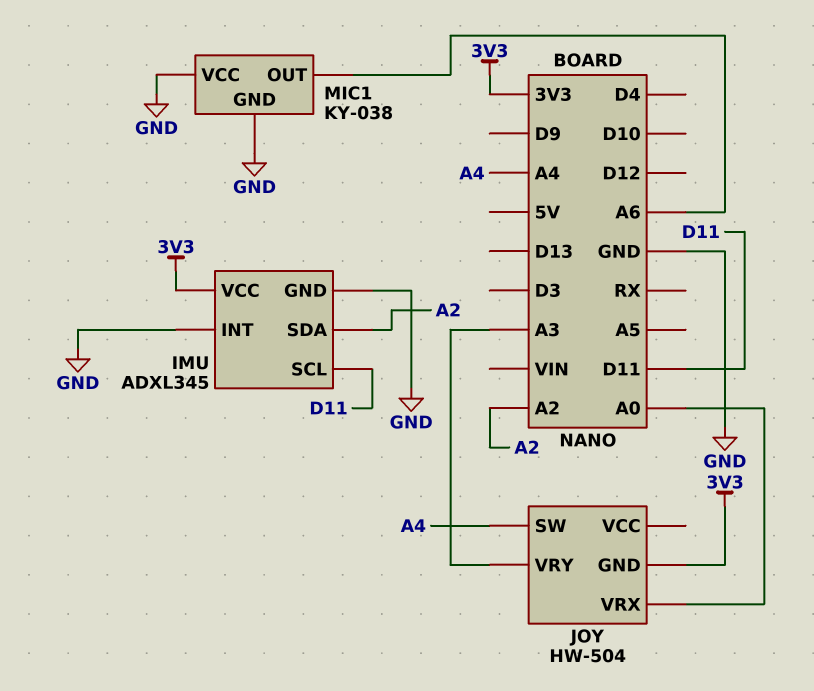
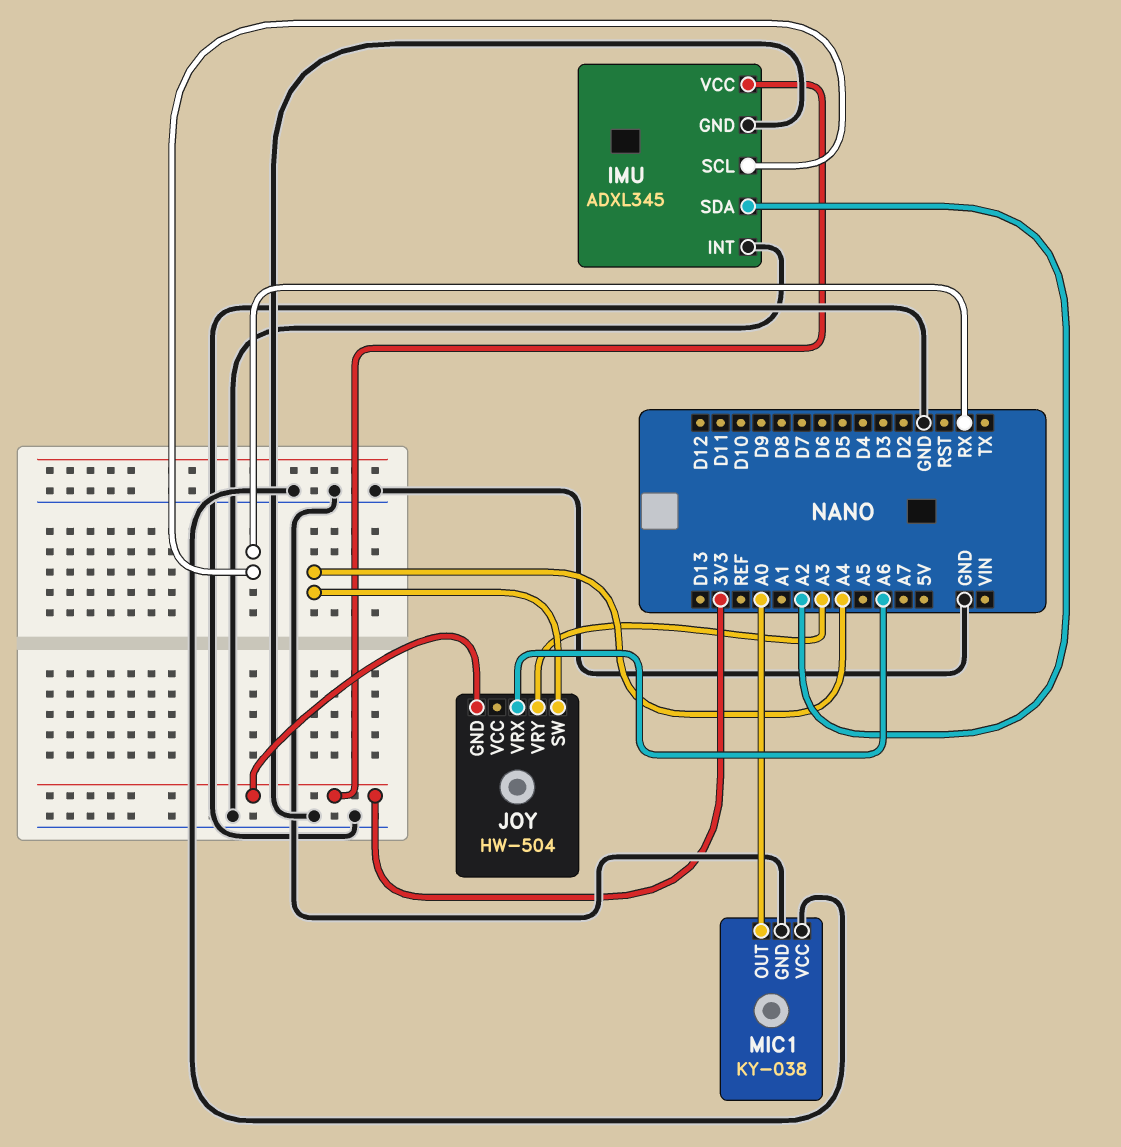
IMU pin SCL: D11 -> RX
JOY pin VRX: A0 -> A6
MIC1 pin OUT: A6 -> A0

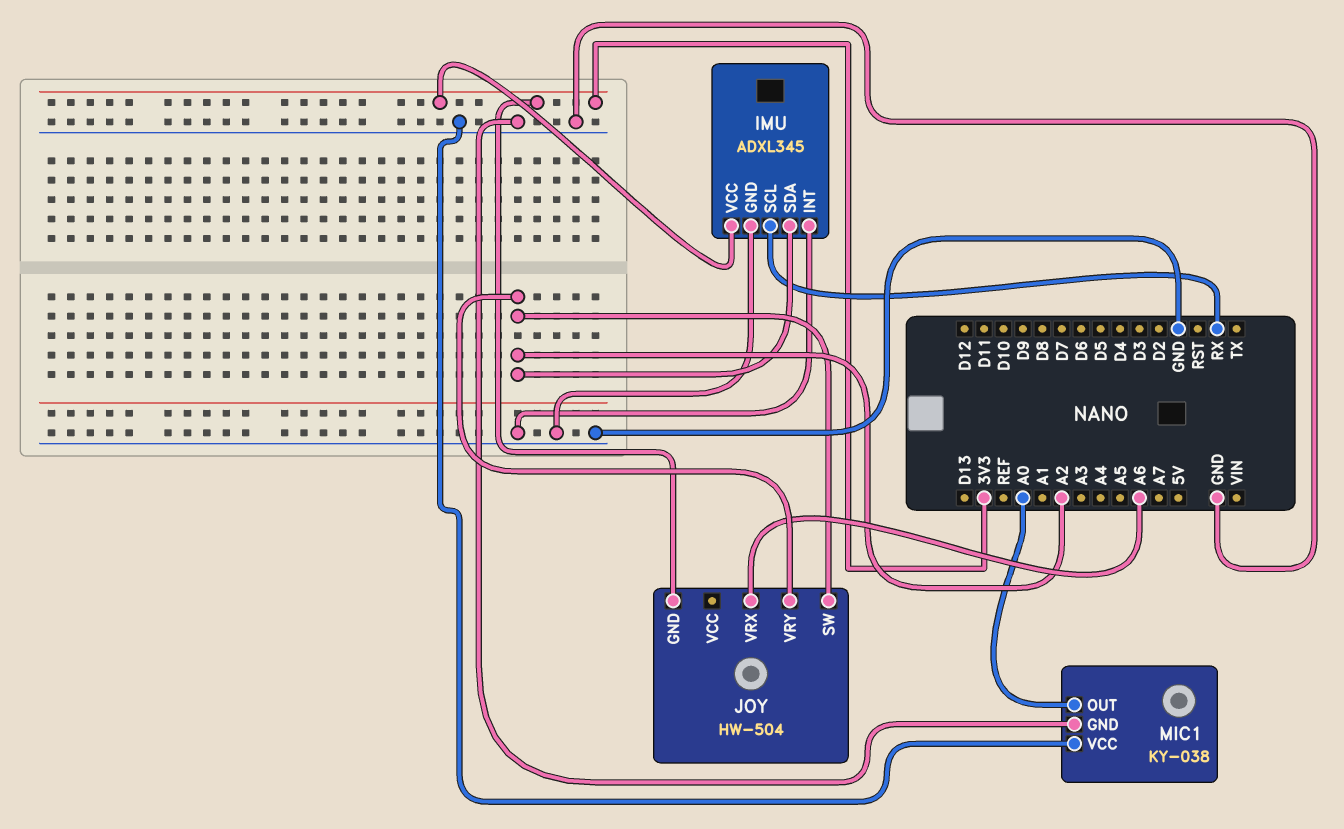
JOY pin SW: A4 -> A2
JOY pin VRY: A3 -> A2

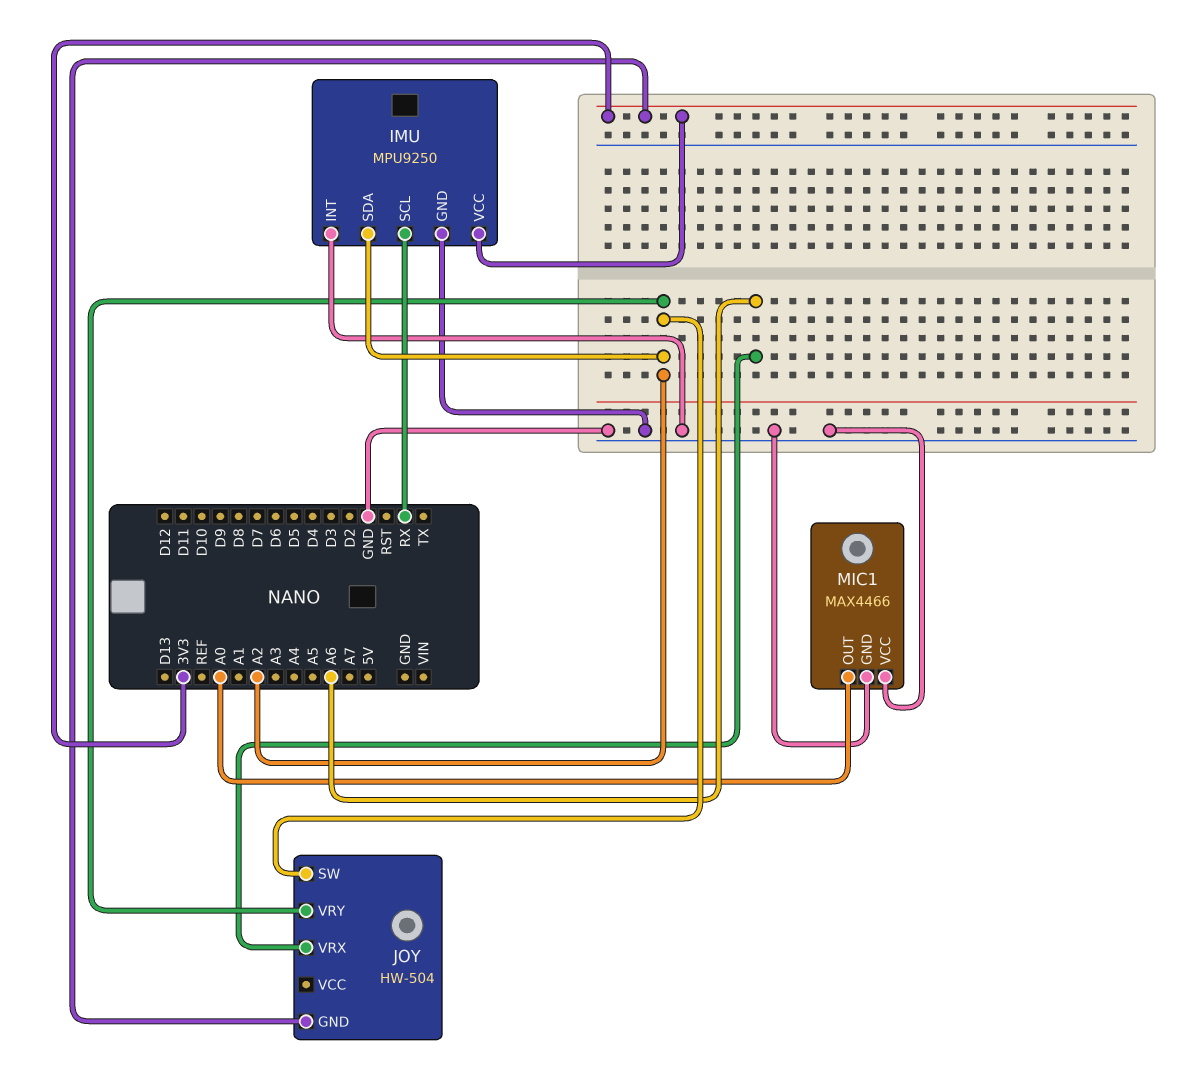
IMU: ADXL345 -> MPU9250
MIC1: KY-038 -> MAX4466

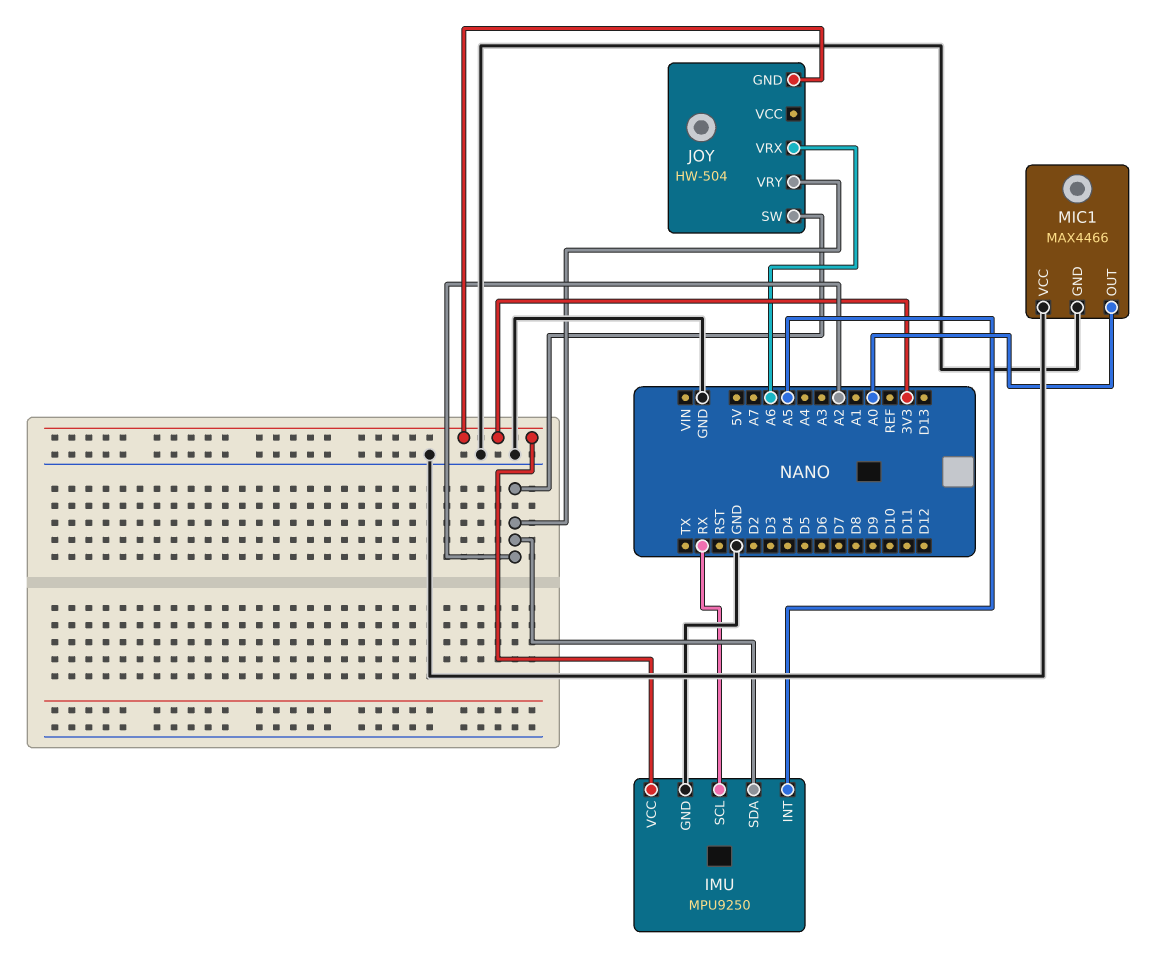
IMU pin INT: GND -> A5

